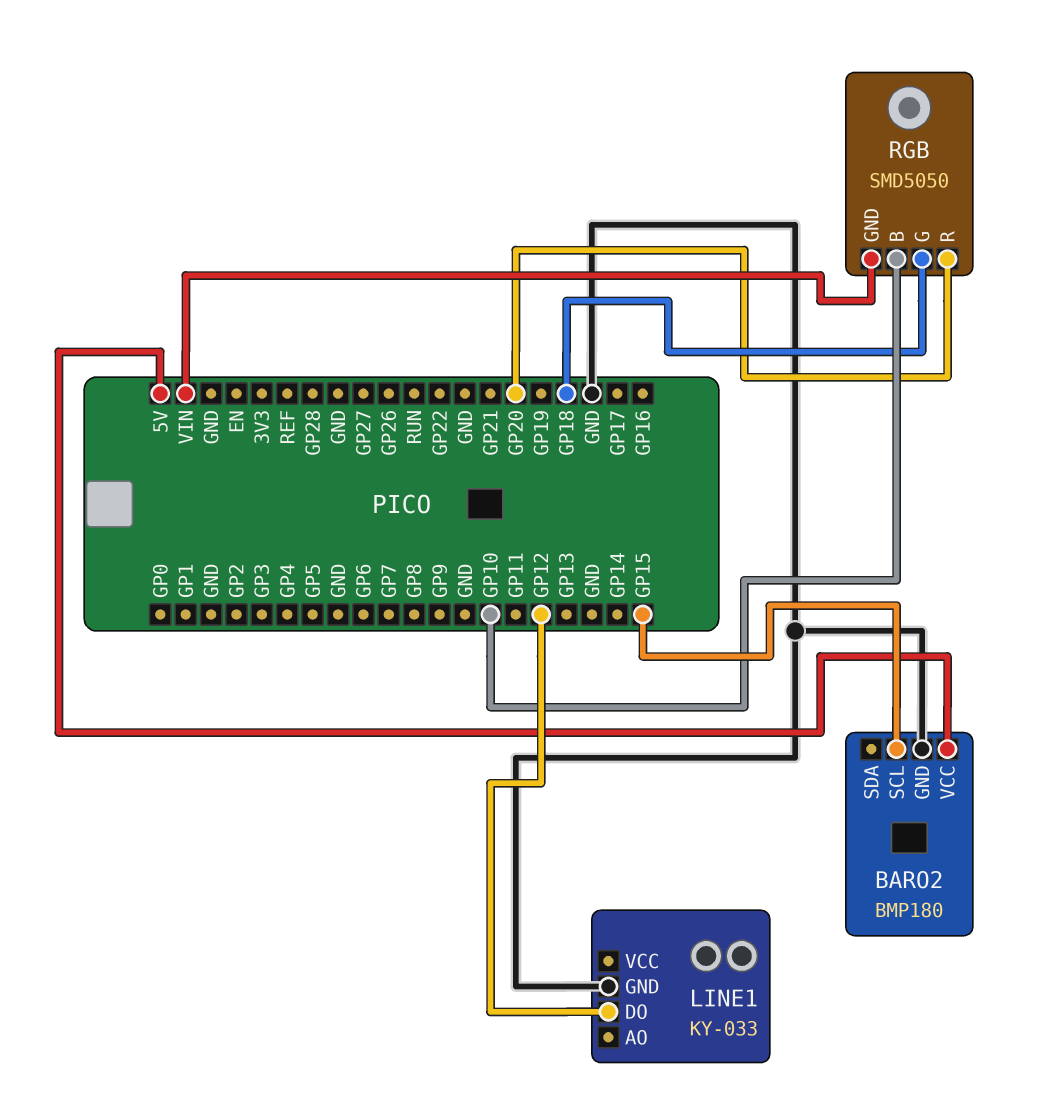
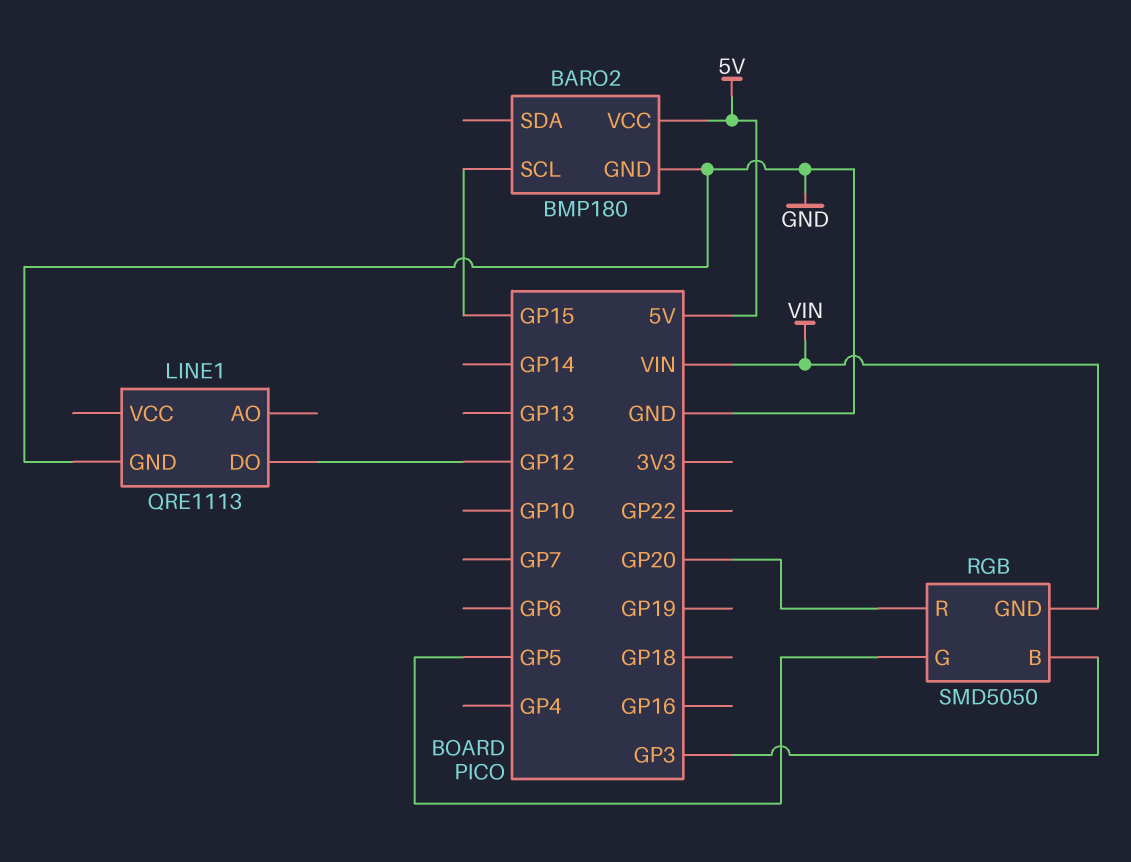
LINE1: KY-033 -> QRE1113
RGB pin B: GP10 -> GP3
RGB pin G: GP18 -> GP5

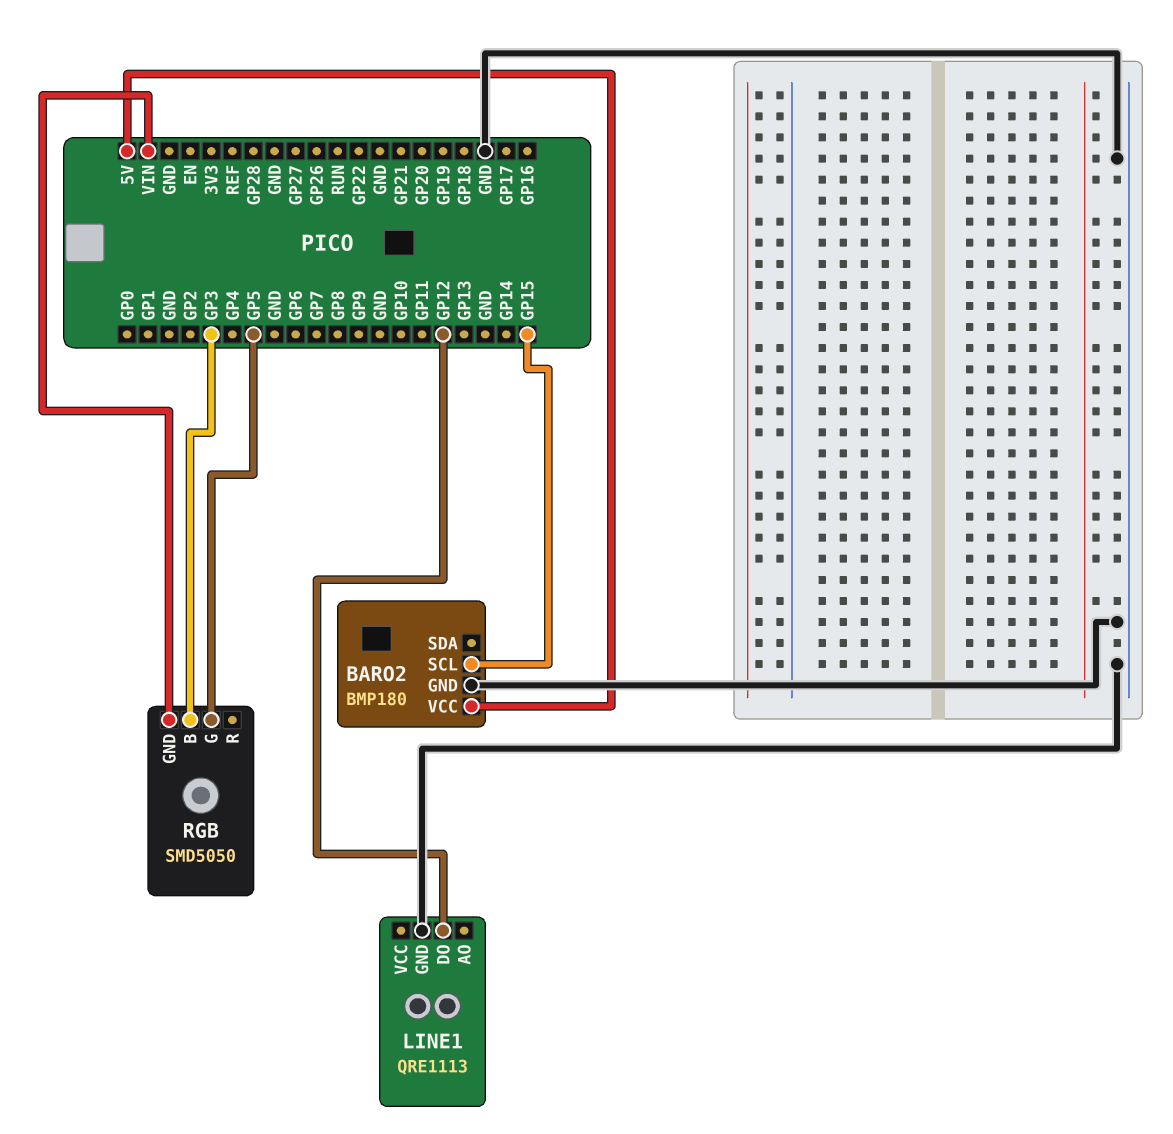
RGB pin R: GP20 -> none

